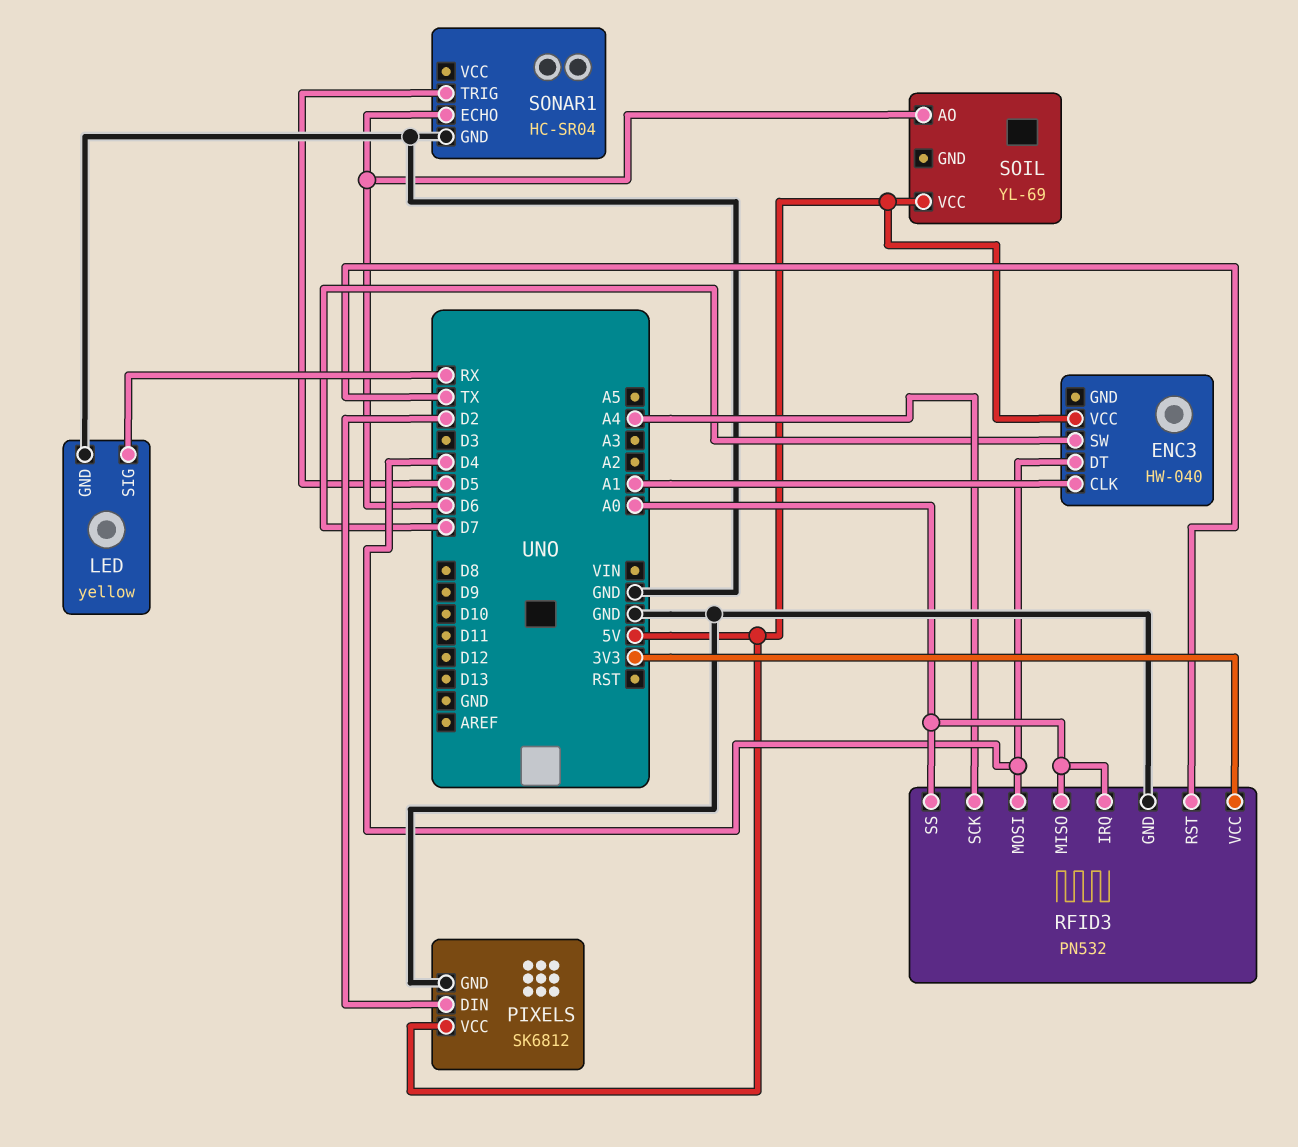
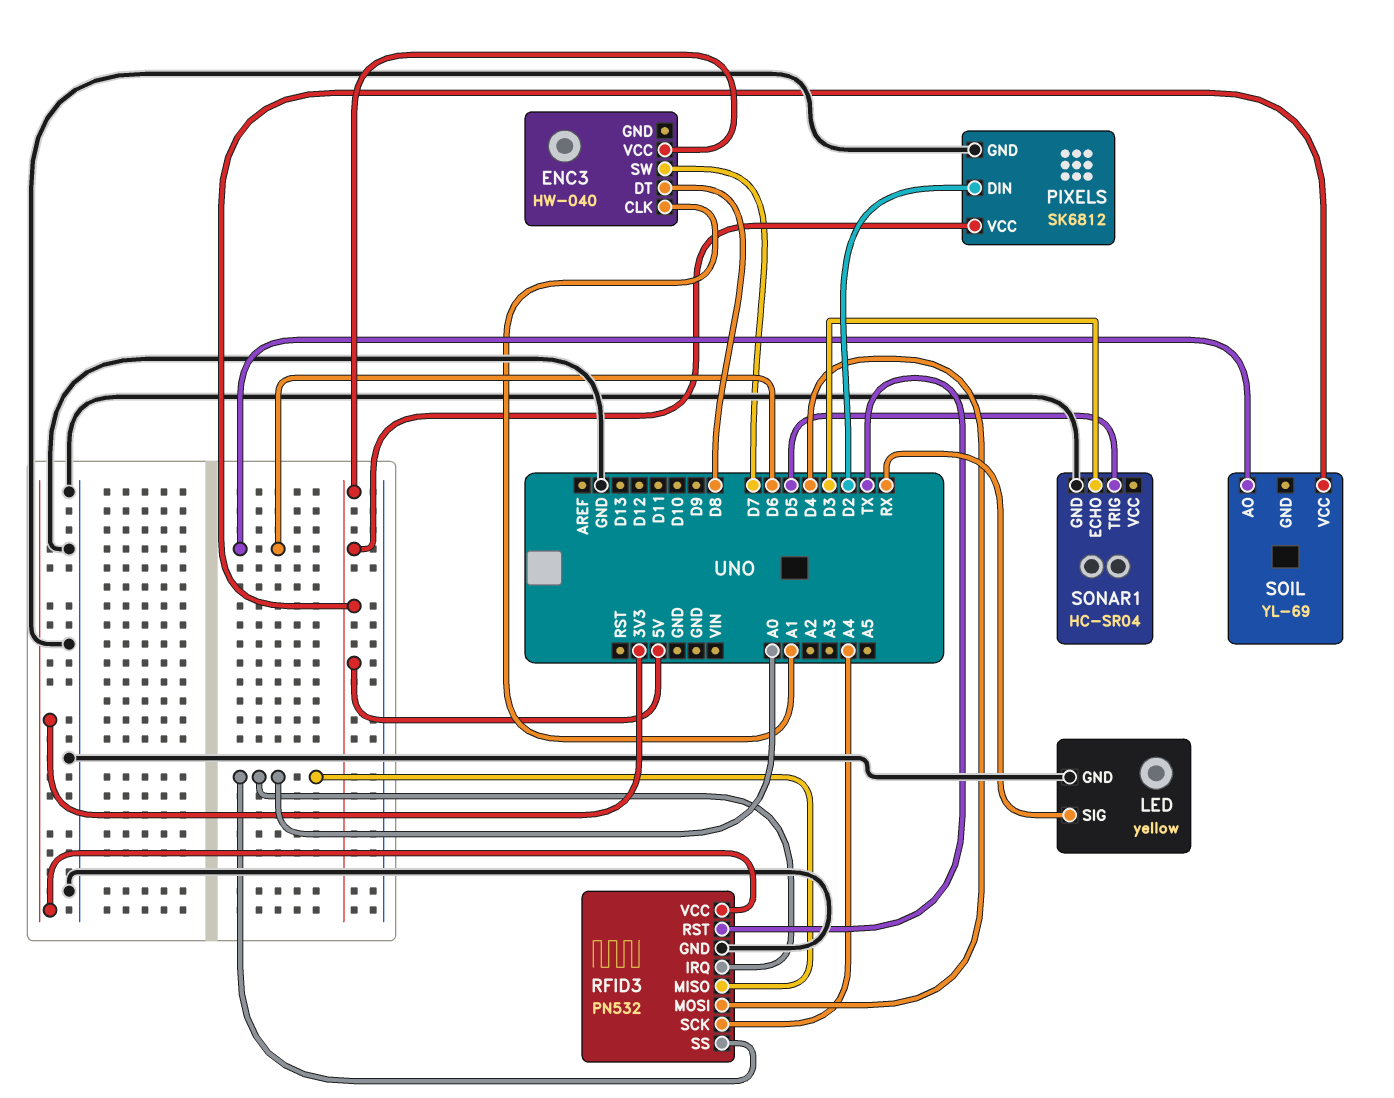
ENC3 pin DT: D4 -> D8
SONAR1 pin ECHO: D6 -> D3

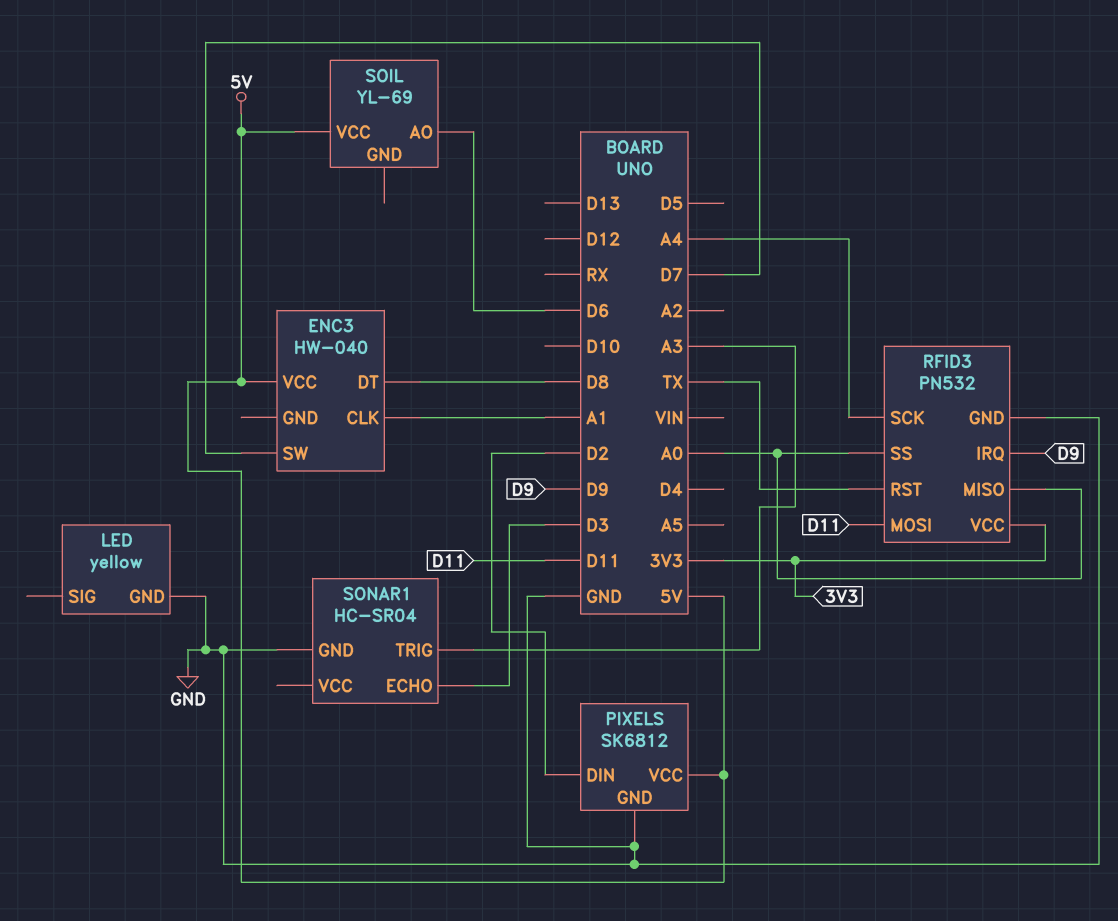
LED pin SIG: RX -> none
RFID3 pin IRQ: A0 -> D9
RFID3 pin MOSI: D4 -> D11
SONAR1 pin TRIG: D5 -> A3

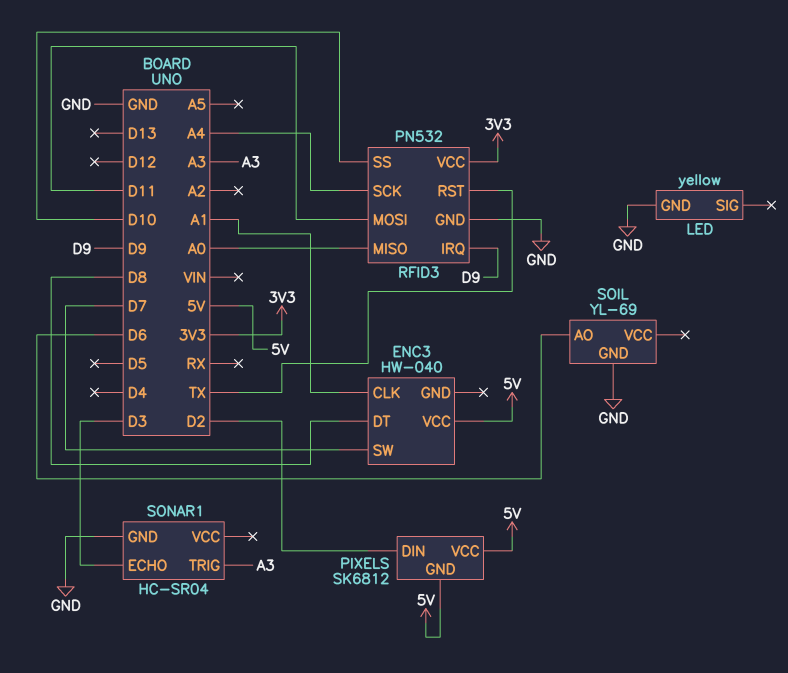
PIXELS pin GND: GND -> 5V
RFID3 pin SS: A0 -> D10
SOIL pin GND: none -> GND
SOIL pin VCC: 5V -> none

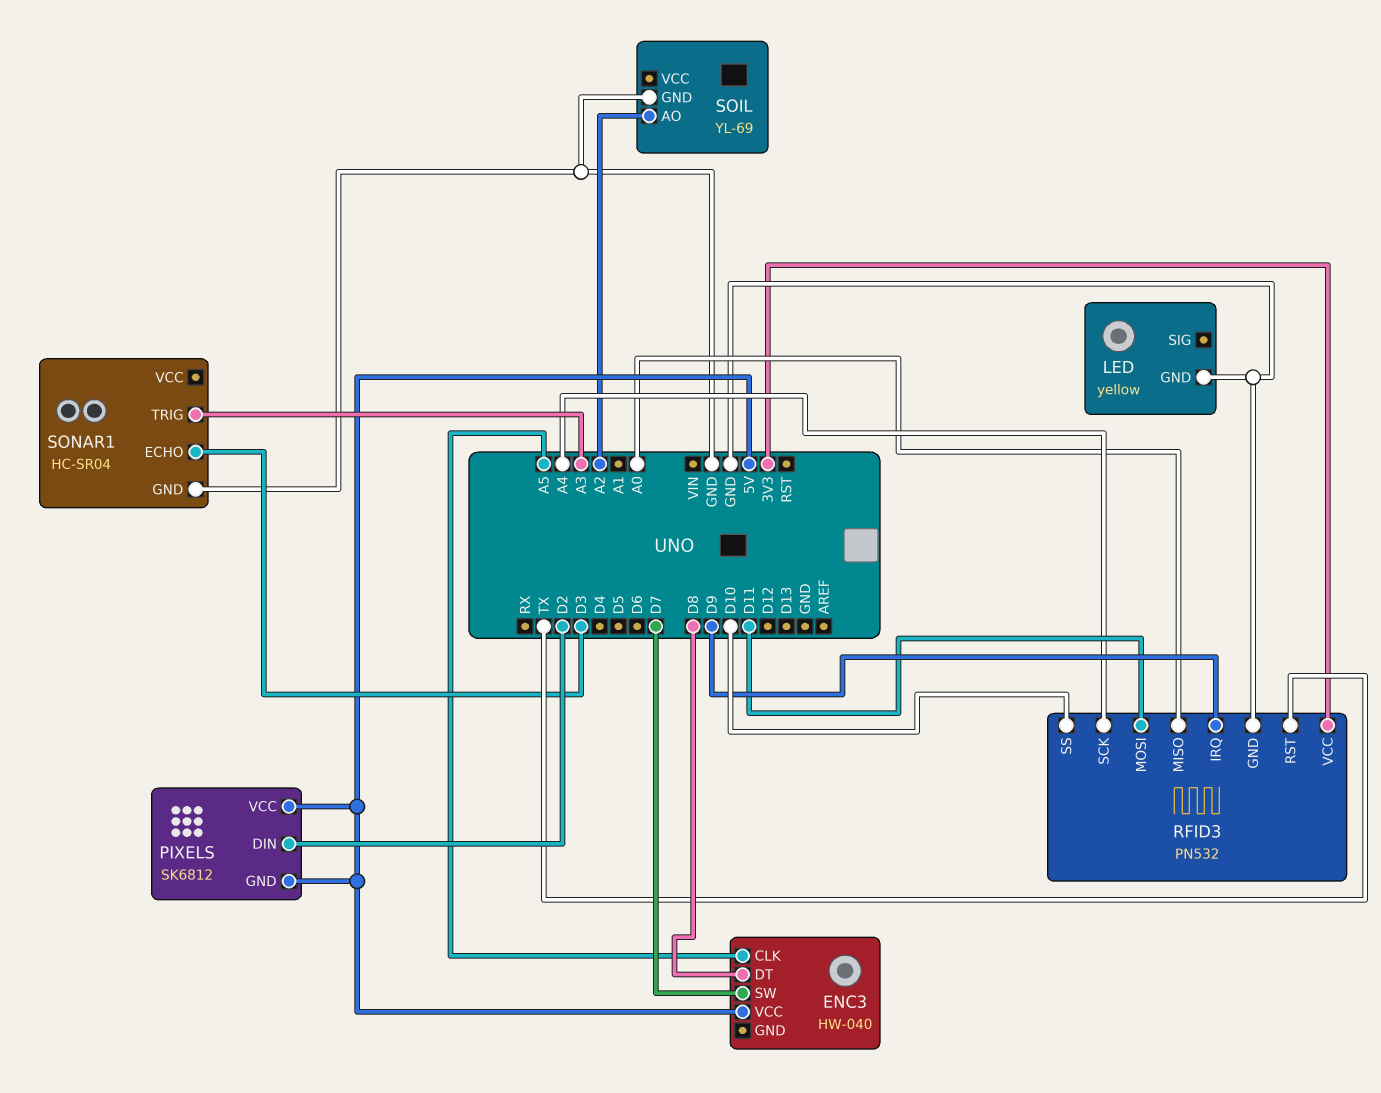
ENC3 pin CLK: A1 -> A5
SOIL pin AO: D6 -> A2

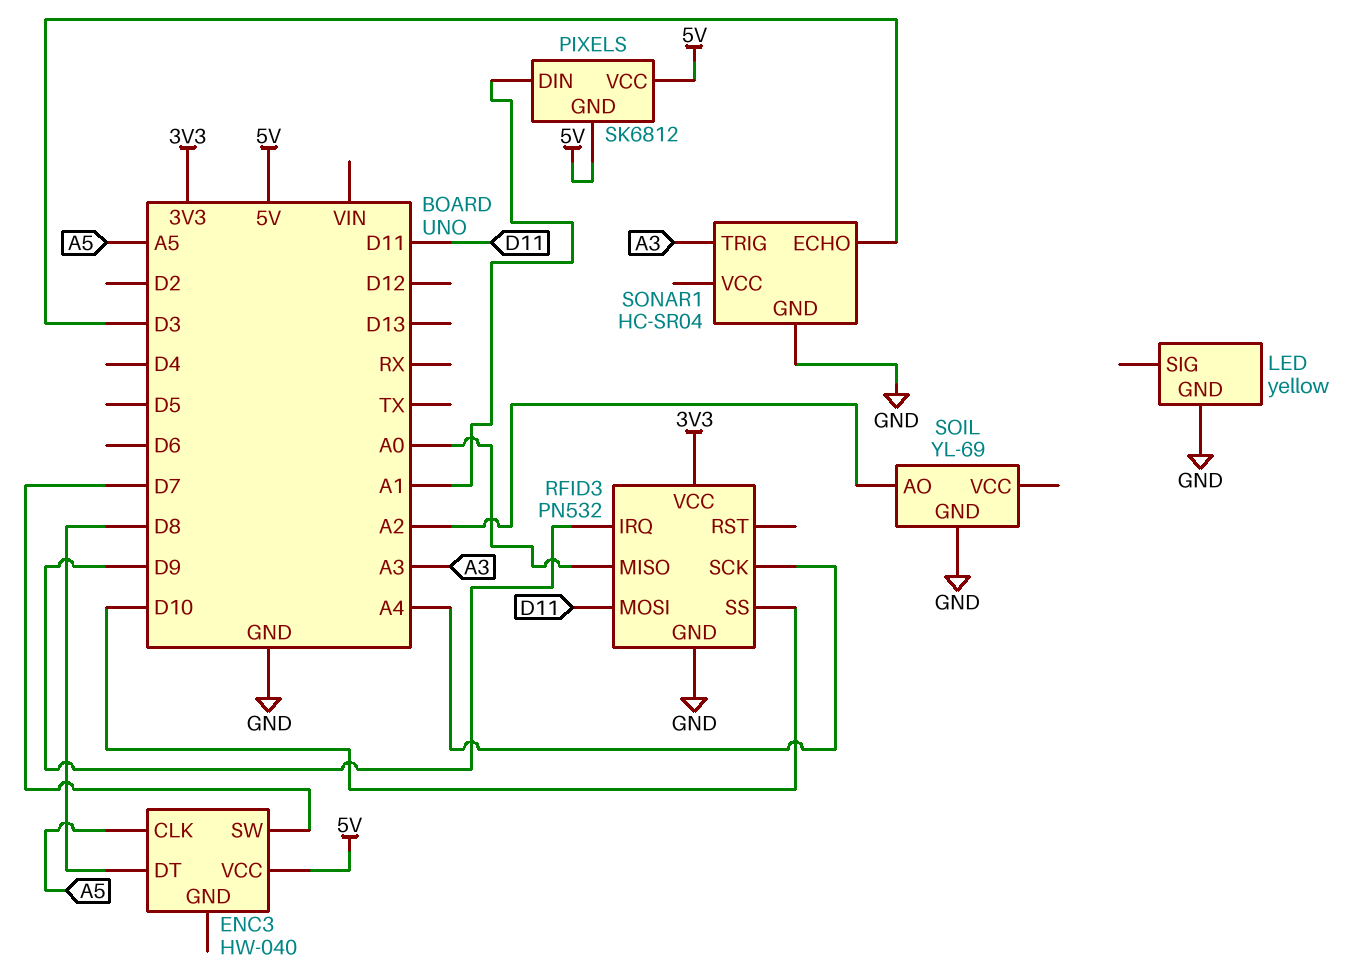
PIXELS pin DIN: D2 -> A1
RFID3 pin RST: TX -> none

